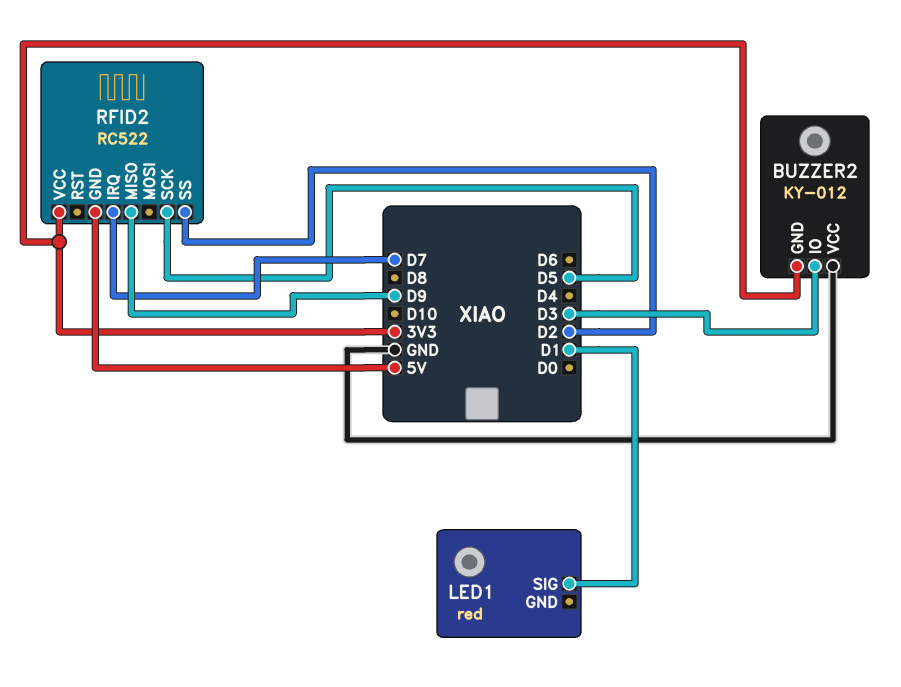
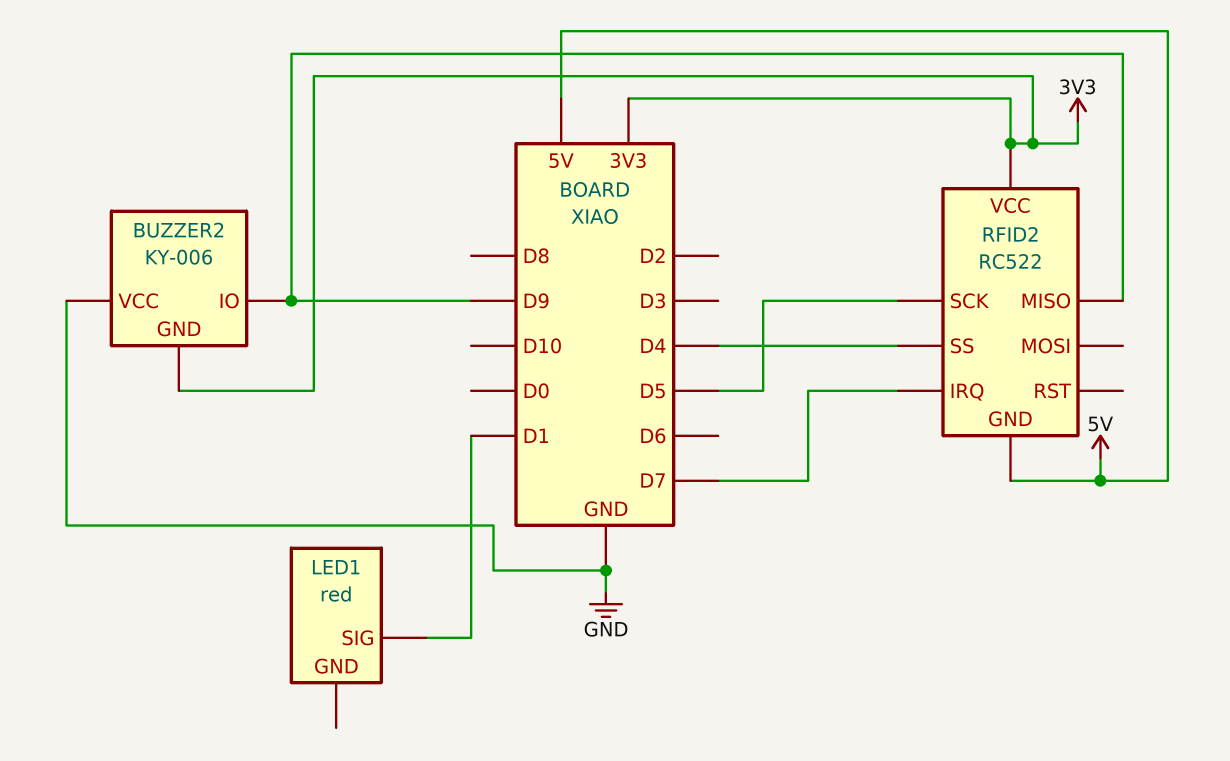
BUZZER2: KY-012 -> KY-006
BUZZER2 pin IO: D3 -> D9
RFID2 pin SS: D2 -> D4

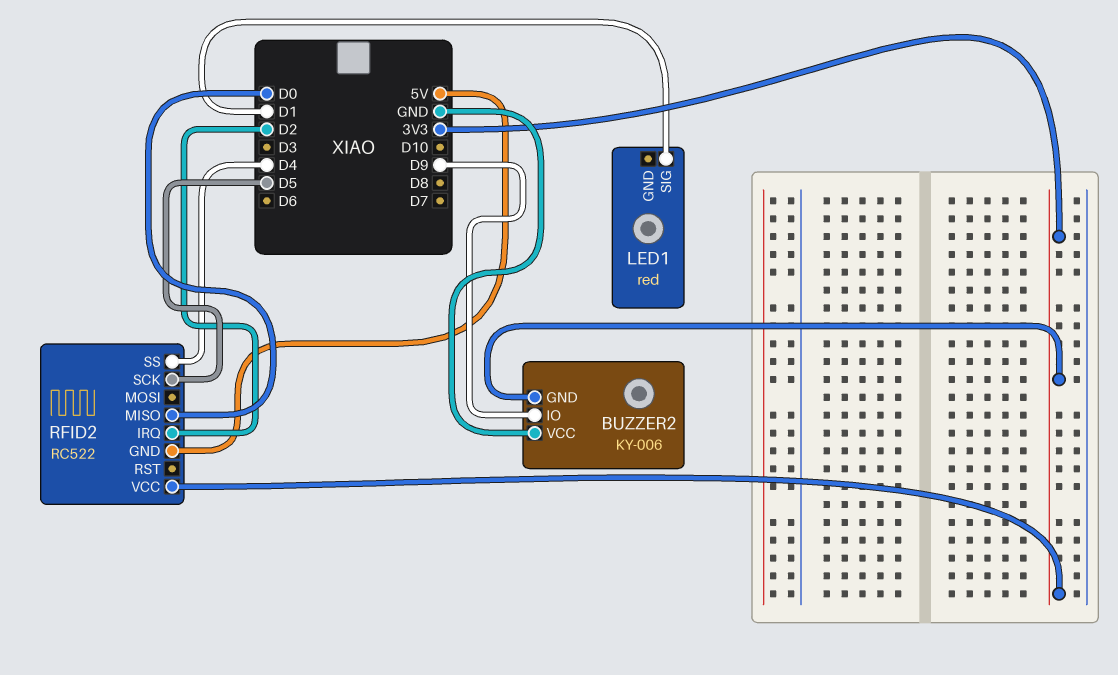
RFID2 pin IRQ: D7 -> D2
RFID2 pin MISO: D9 -> D0

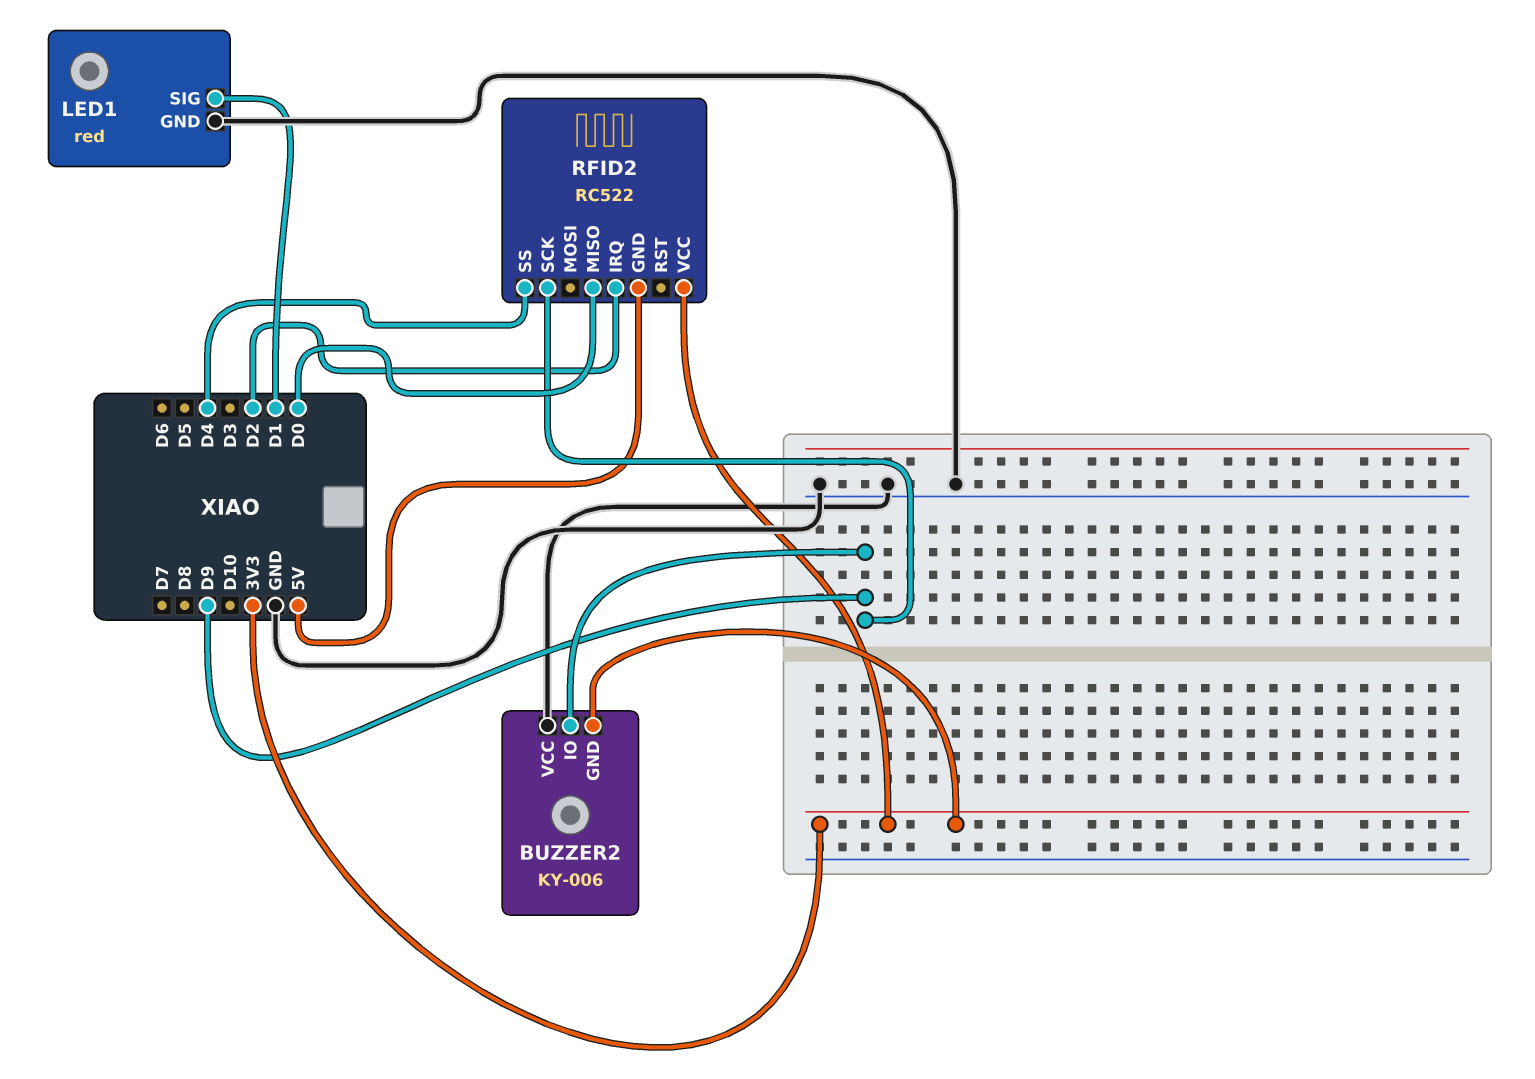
LED1 pin GND: none -> GND
RFID2 pin SCK: D5 -> D9

